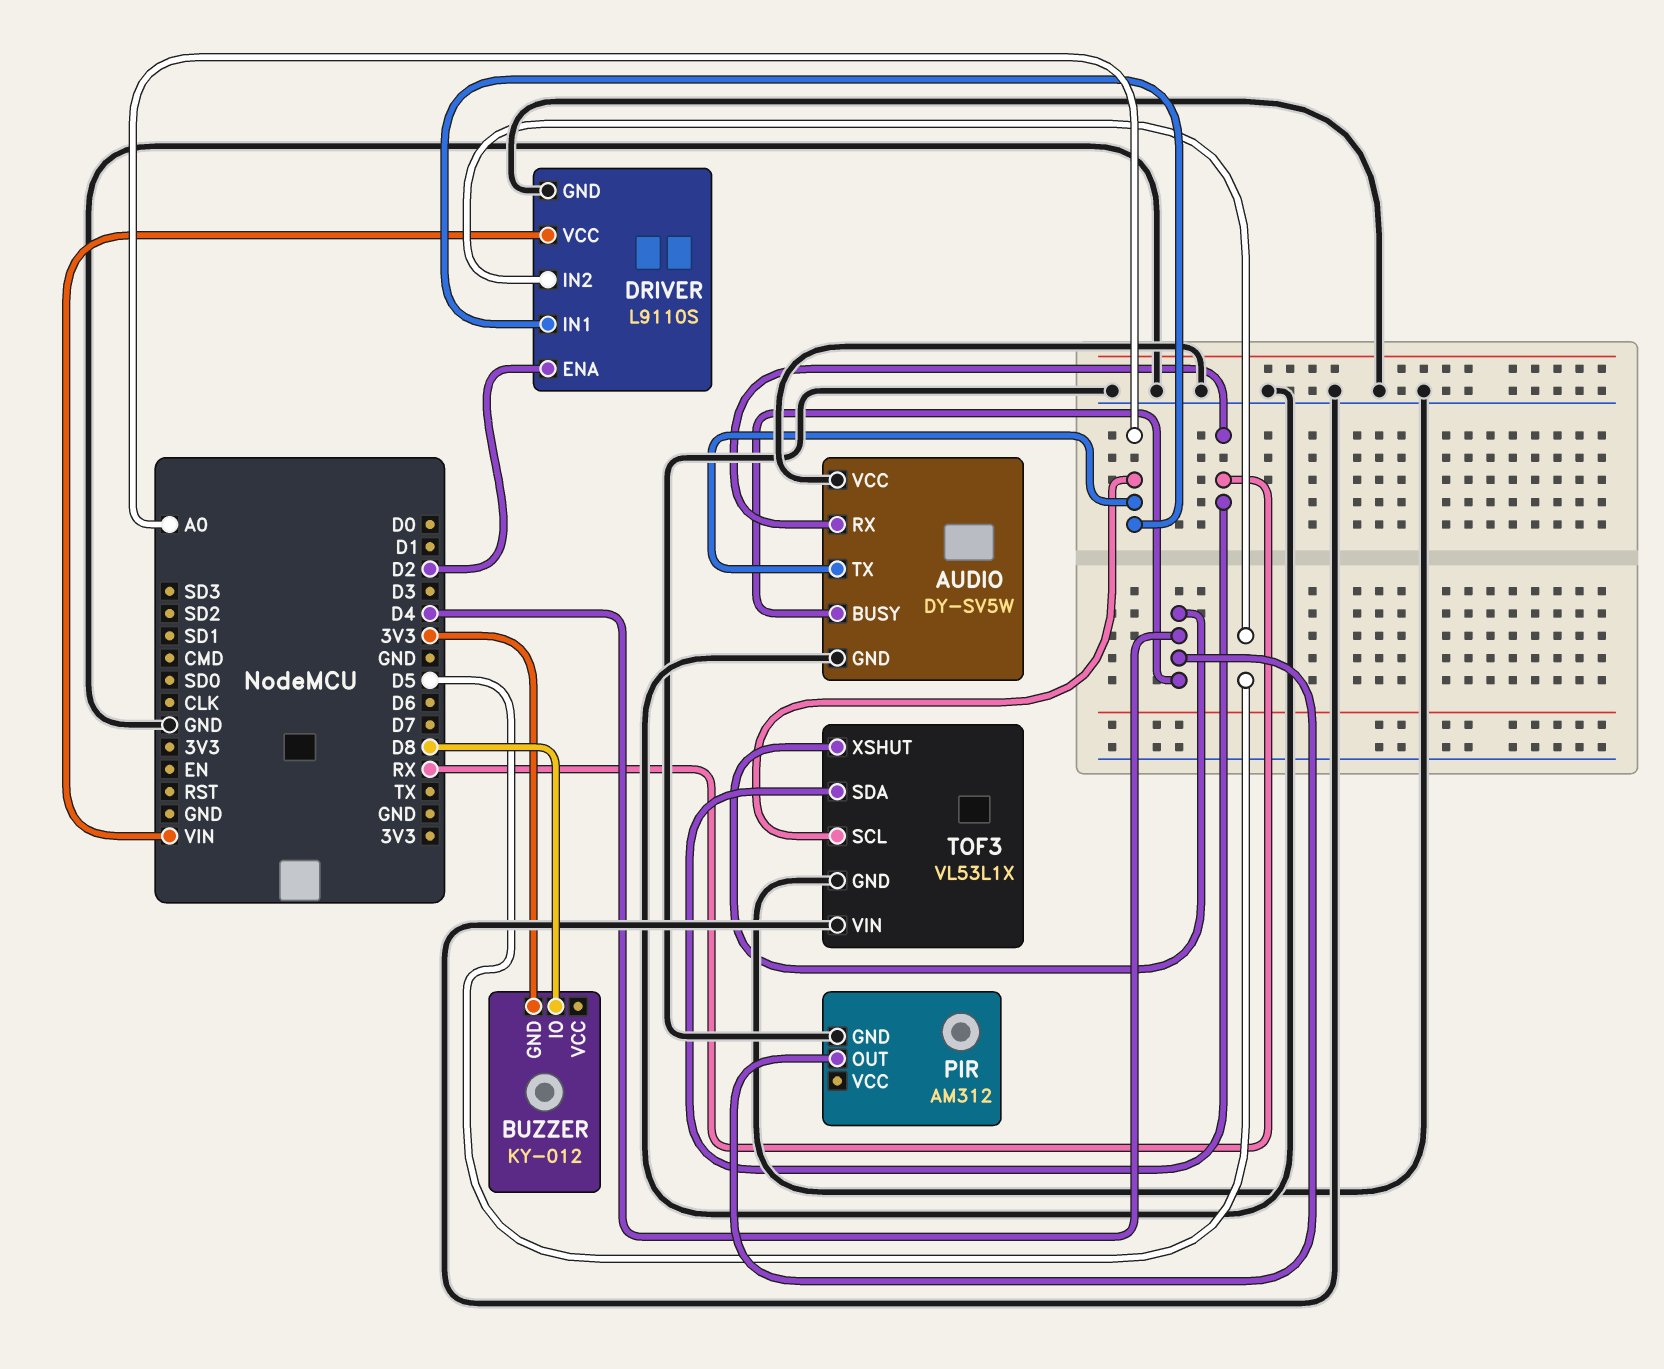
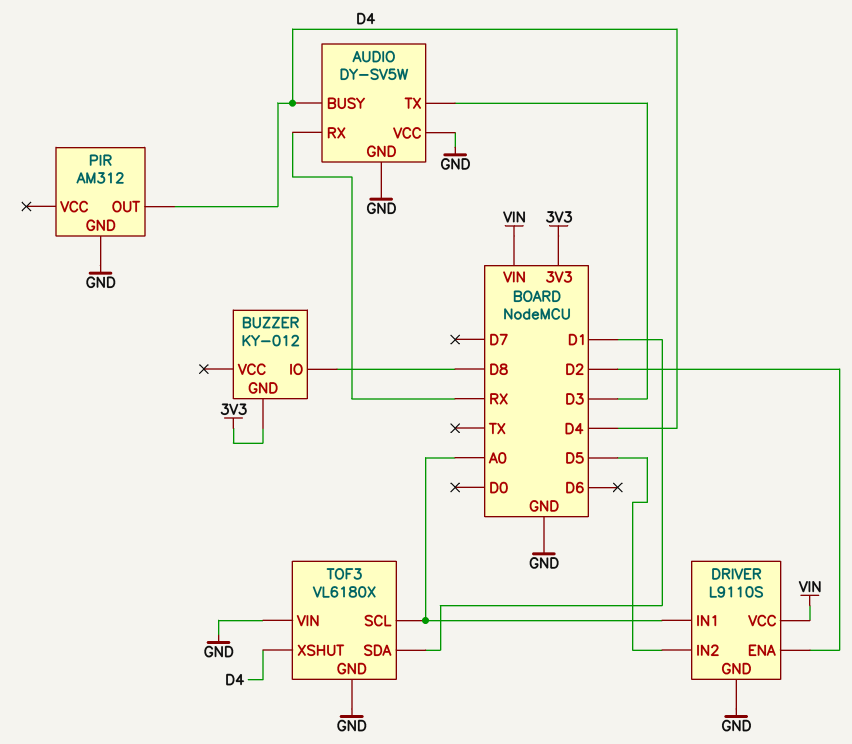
AUDIO pin TX: A0 -> D3
TOF3: VL53L1X -> VL6180X
TOF3 pin SDA: RX -> D1

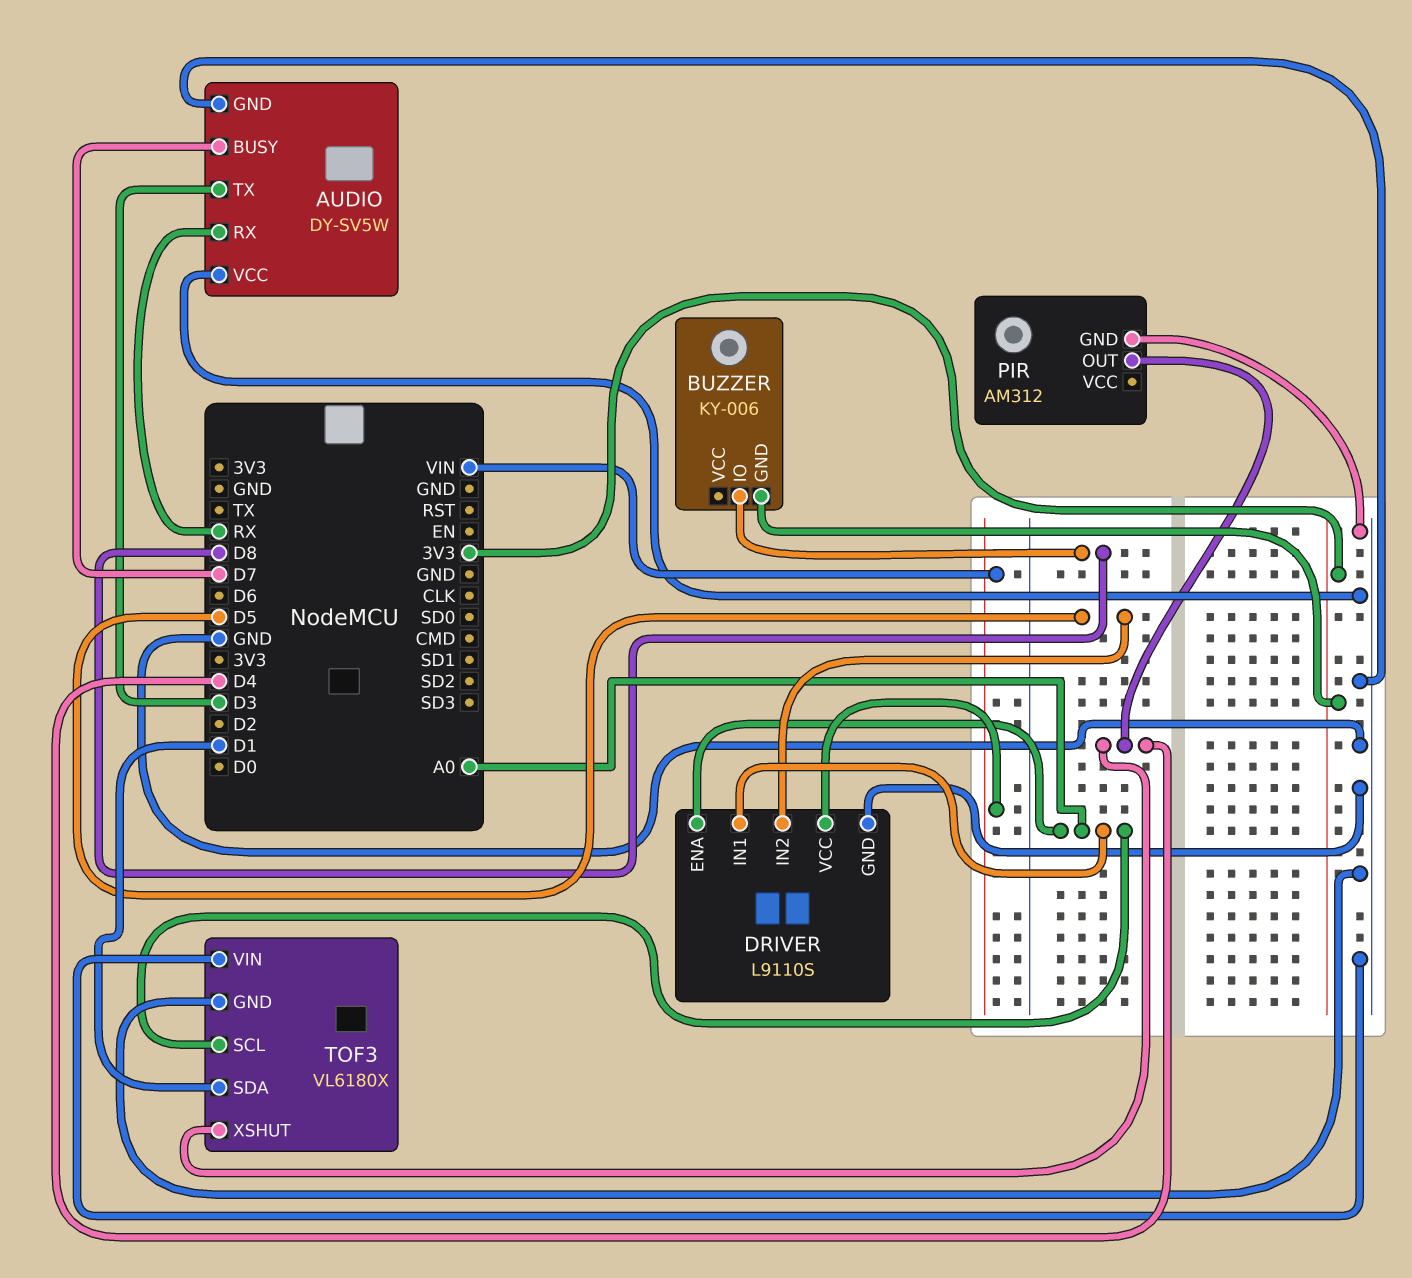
AUDIO pin BUSY: D4 -> D7
BUZZER: KY-012 -> KY-006
DRIVER pin ENA: D2 -> A0

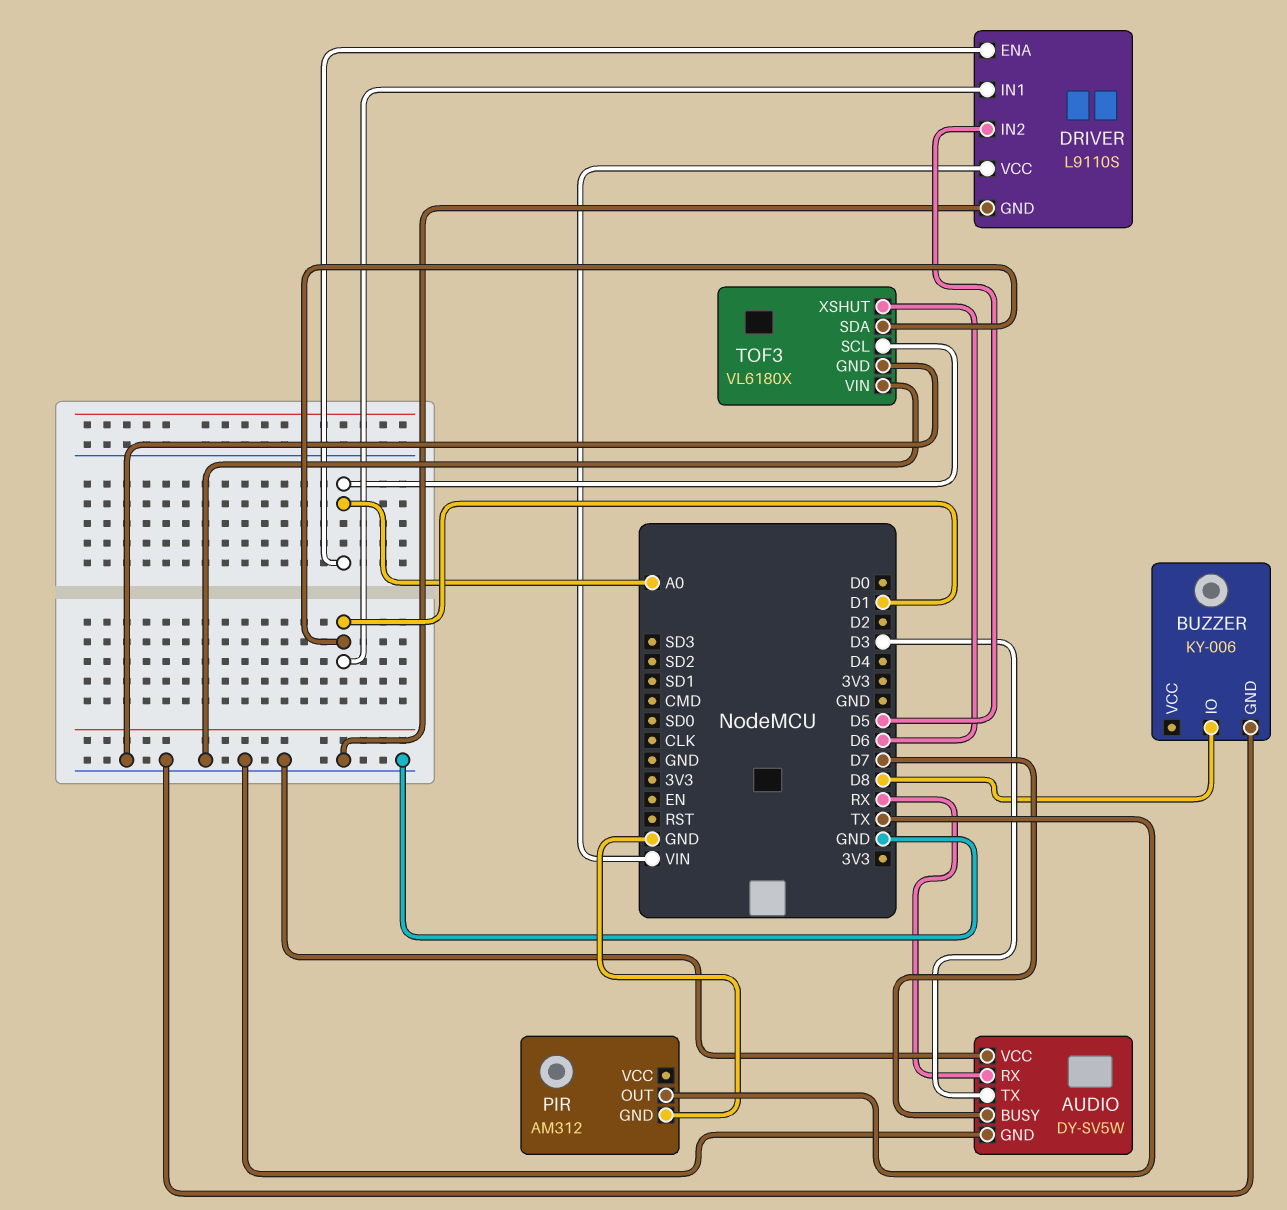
BUZZER pin GND: 3V3 -> GND
DRIVER pin IN1: A0 -> D1
PIR pin OUT: D4 -> TX
TOF3 pin XSHUT: D4 -> D6

